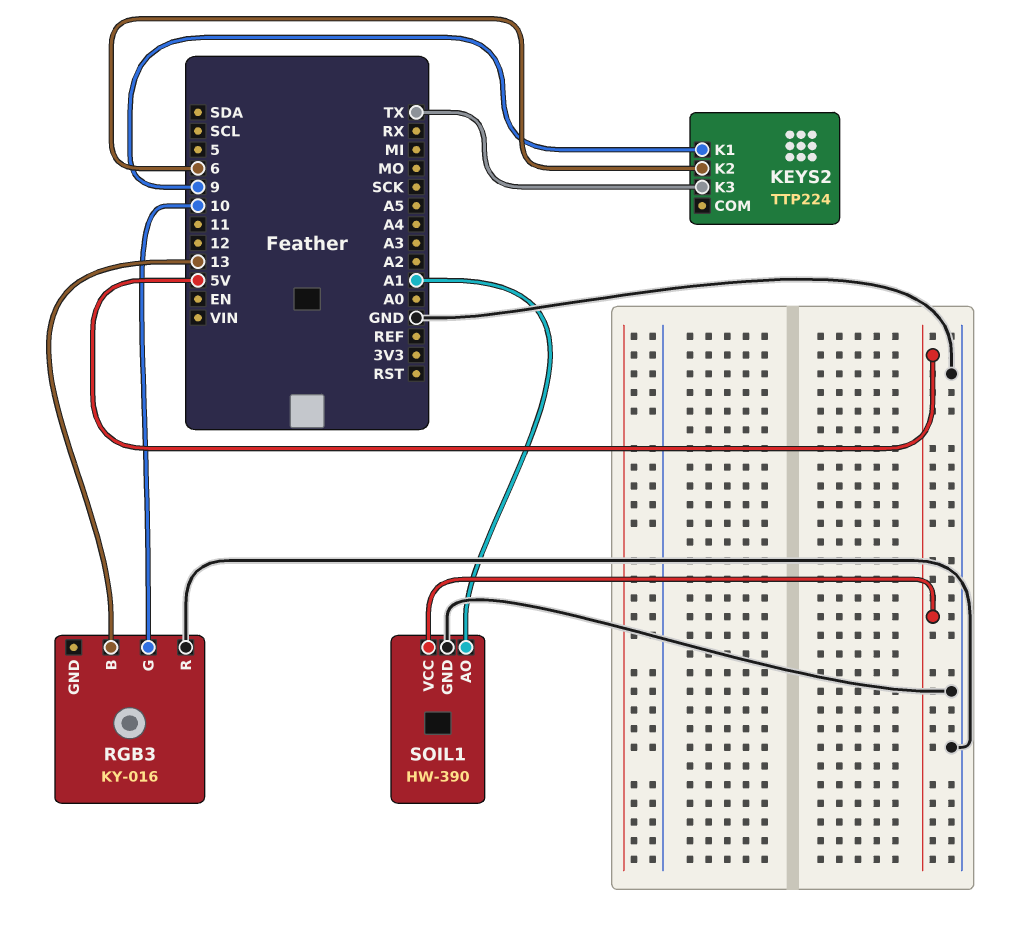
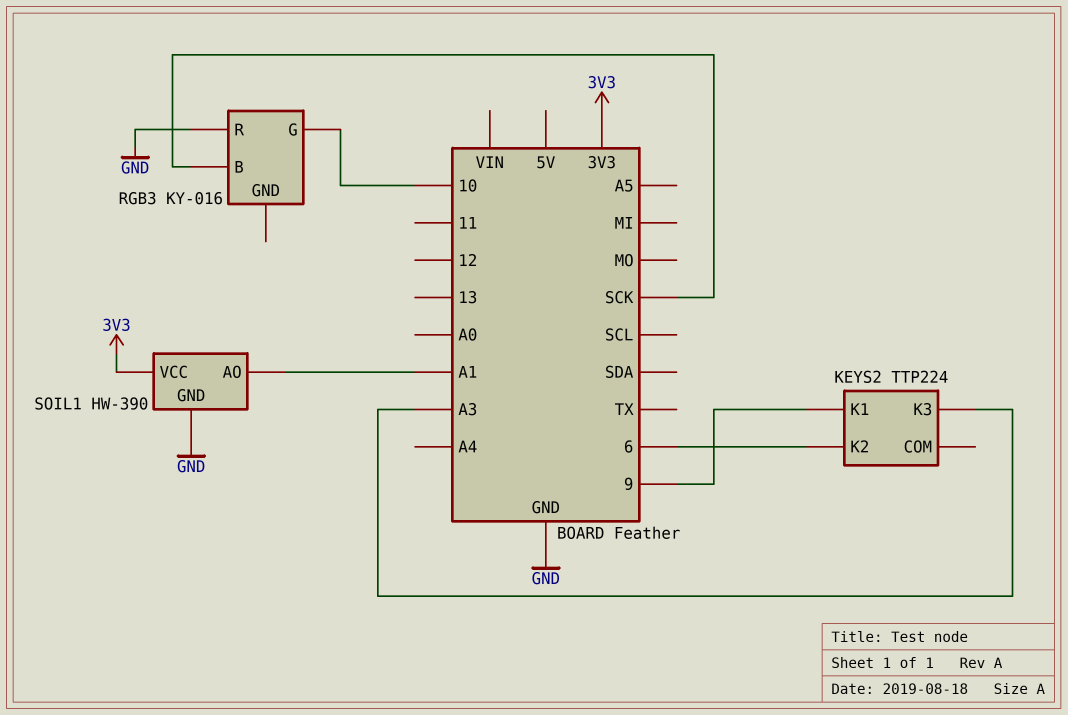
KEYS2 pin K3: TX -> A3
RGB3 pin B: 13 -> SCK
SOIL1 pin VCC: 5V -> 3V3

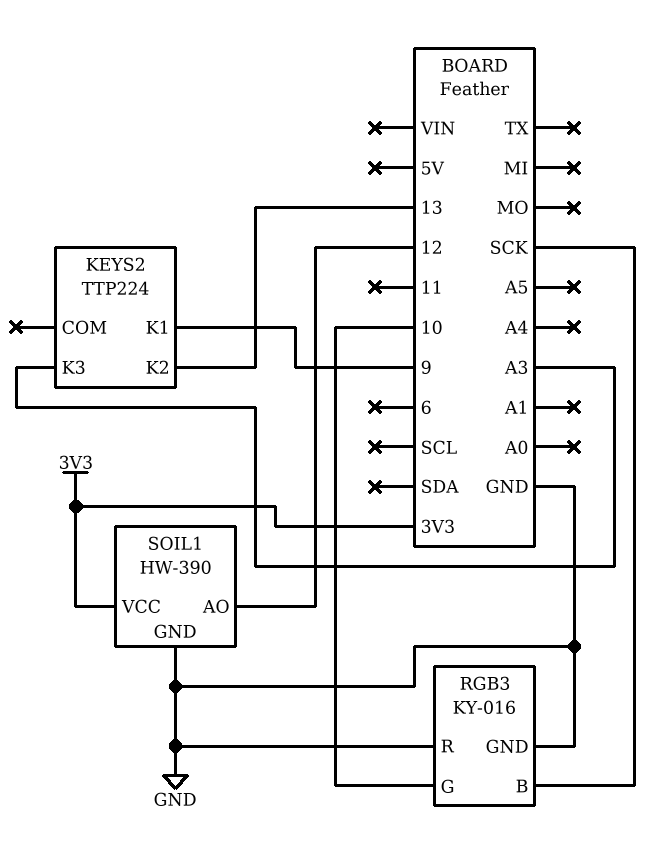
KEYS2 pin K2: 6 -> 13
RGB3 pin GND: none -> GND
SOIL1 pin AO: A1 -> 12

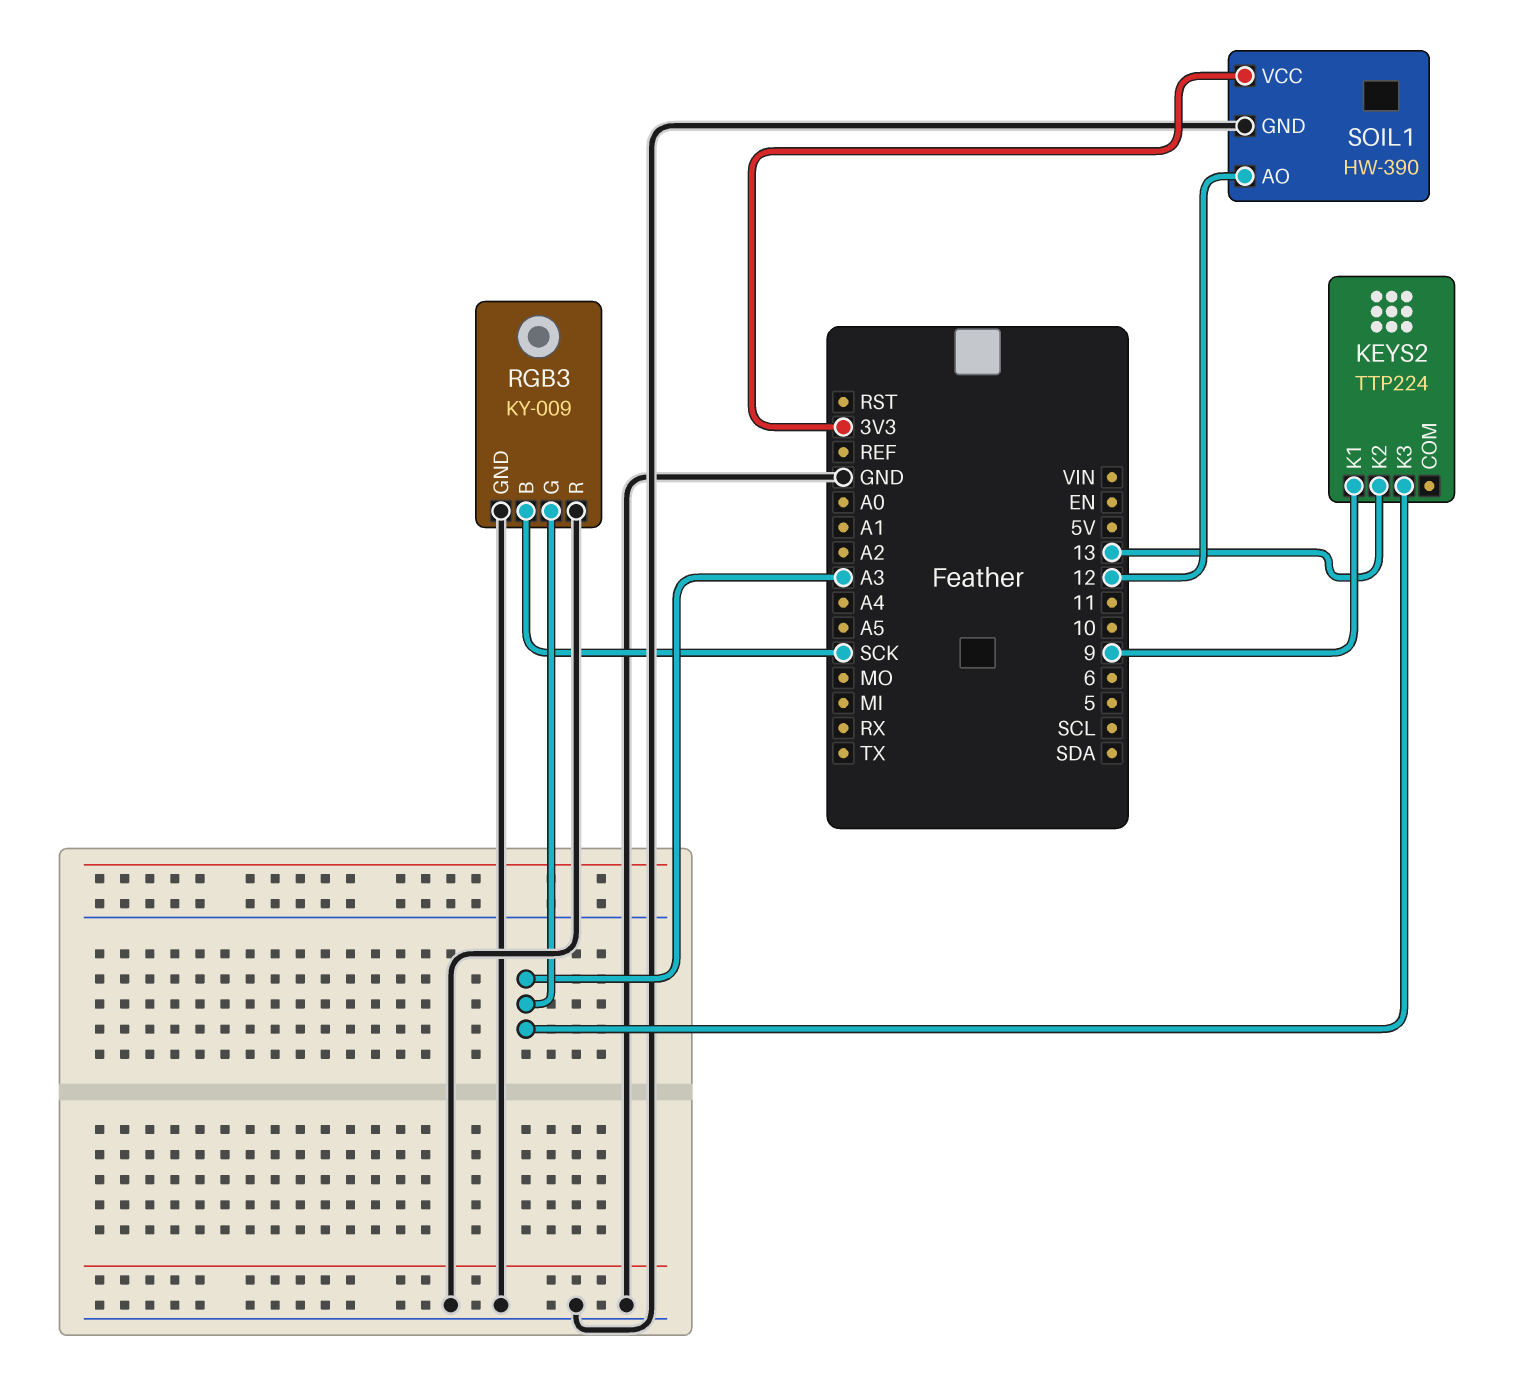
RGB3: KY-016 -> KY-009
RGB3 pin G: 10 -> A3

